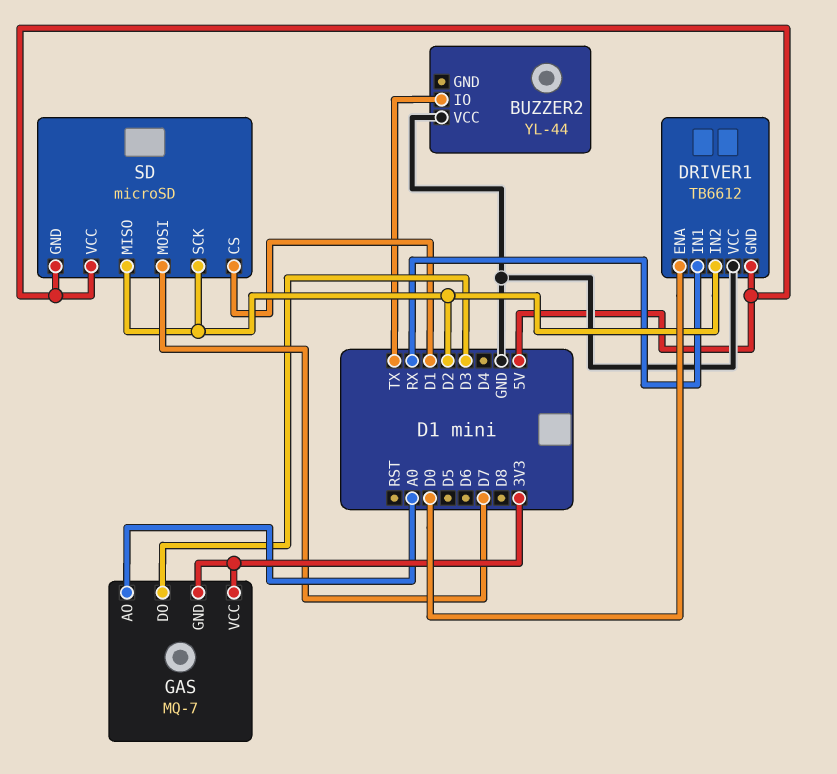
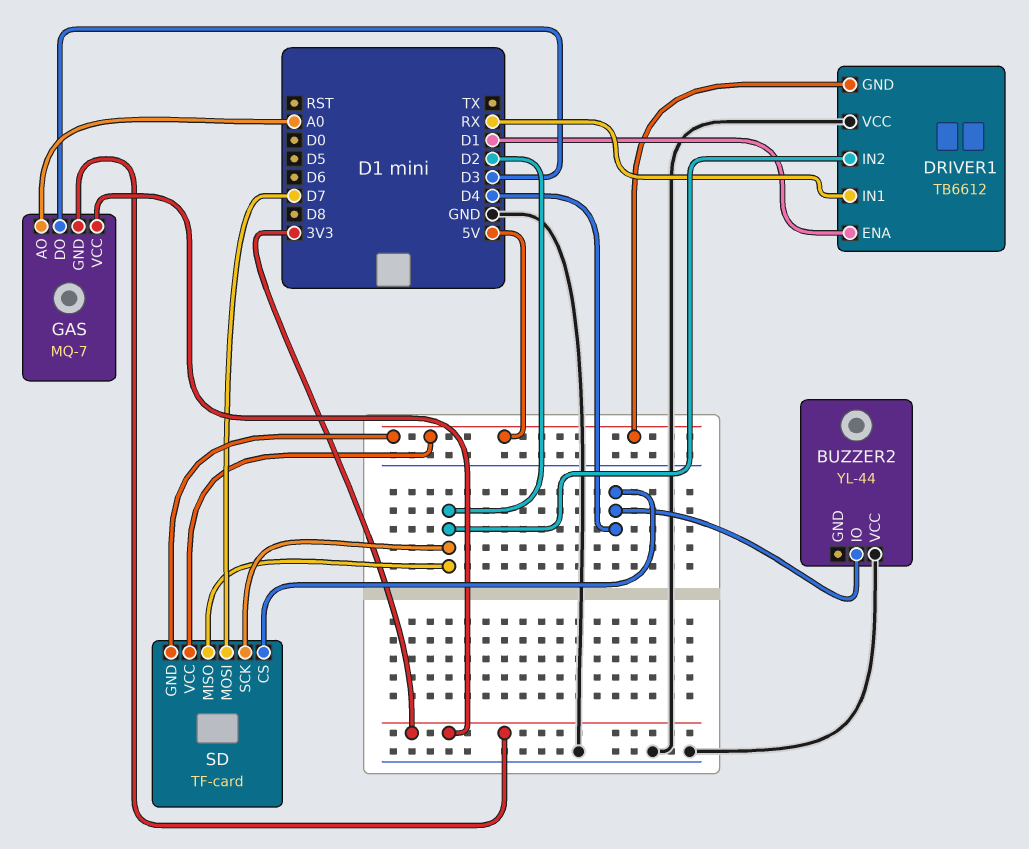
BUZZER2 pin IO: TX -> D4
DRIVER1 pin ENA: D0 -> D1
SD: microSD -> TF-card
SD pin CS: D1 -> D4

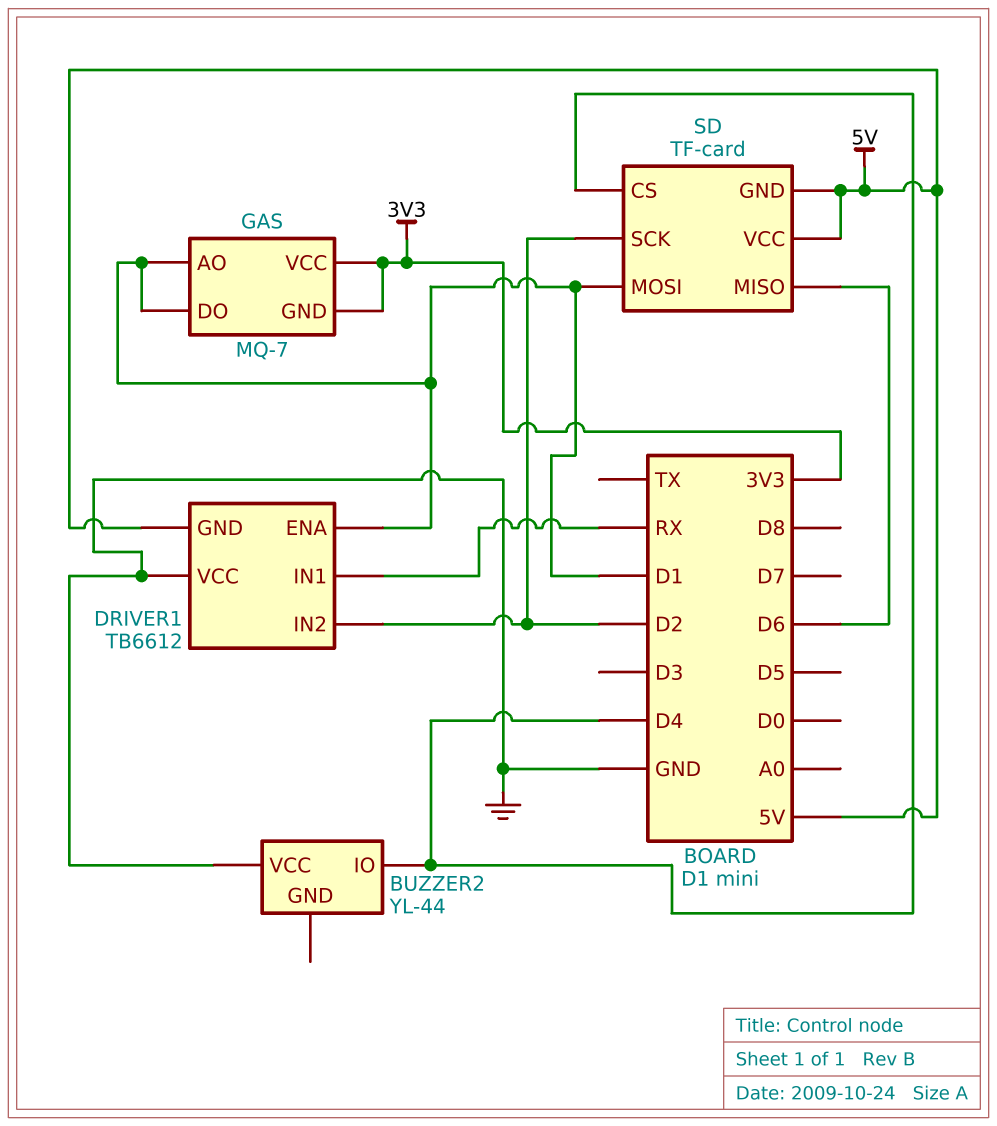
GAS pin AO: A0 -> D1
GAS pin DO: D3 -> D1
SD pin MISO: D2 -> D6
SD pin MOSI: D7 -> D1

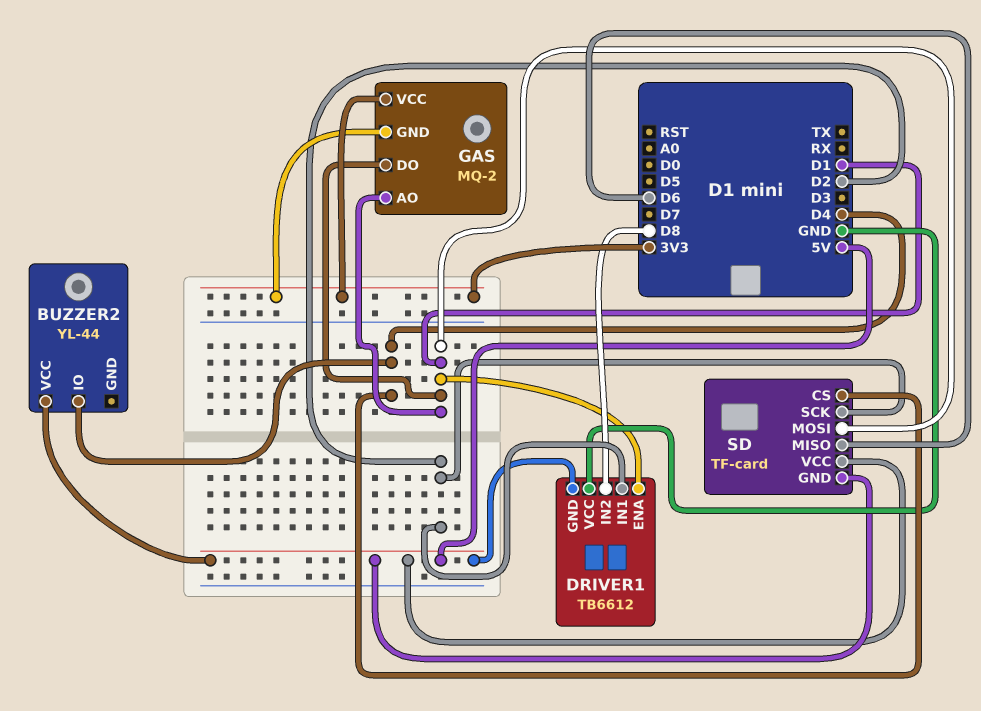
BUZZER2 pin VCC: GND -> 5V
DRIVER1 pin IN1: RX -> D2
DRIVER1 pin IN2: D2 -> D8
GAS: MQ-7 -> MQ-2

